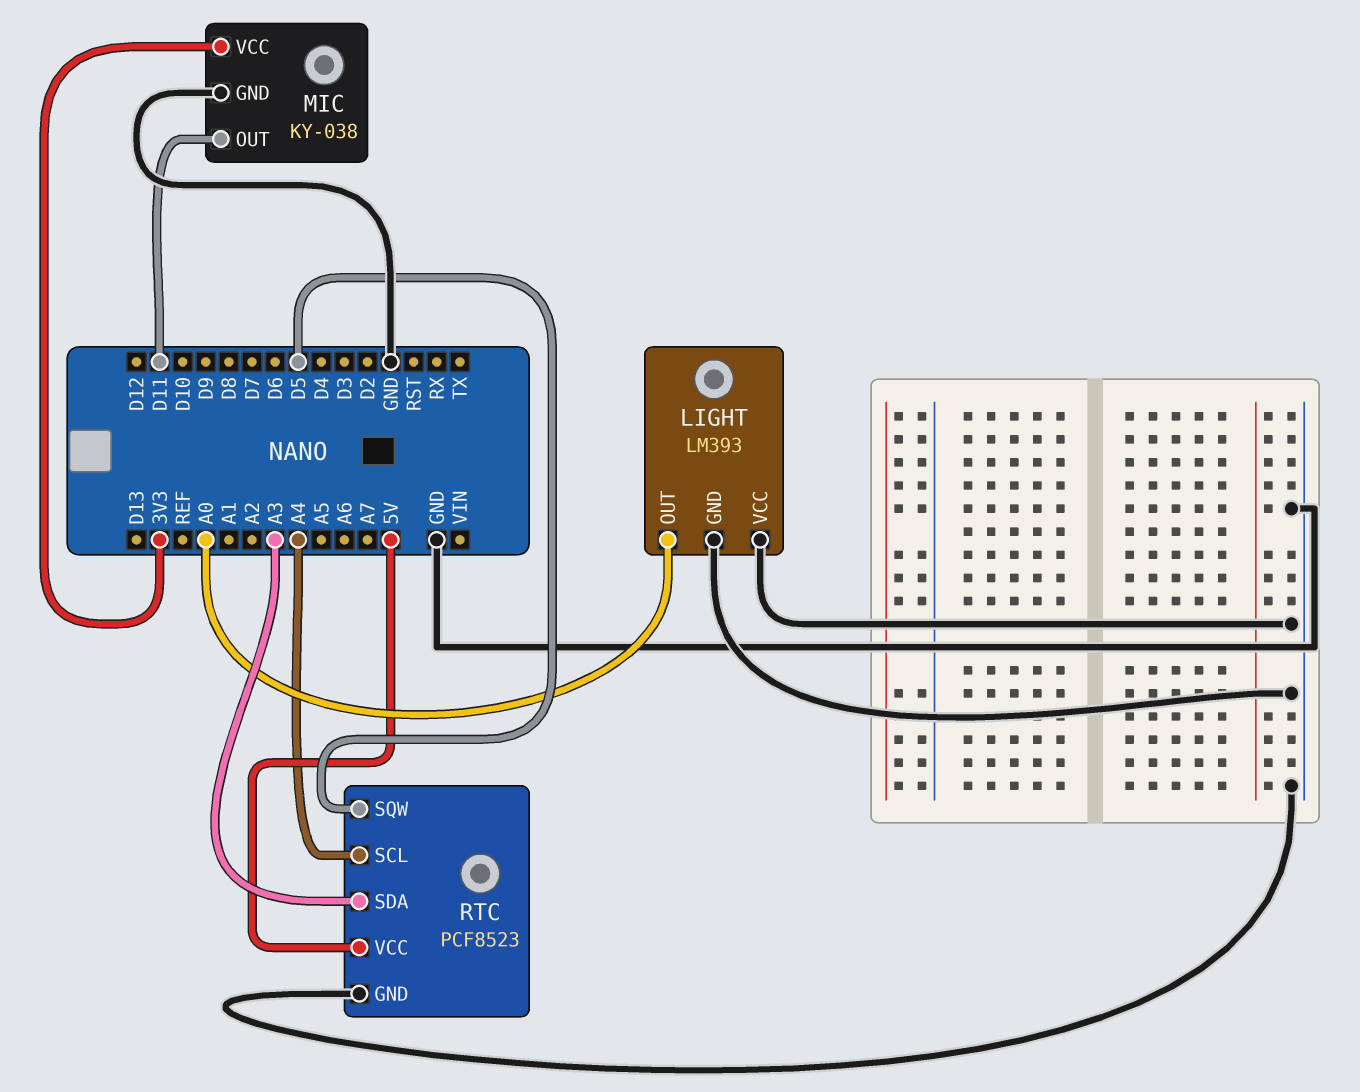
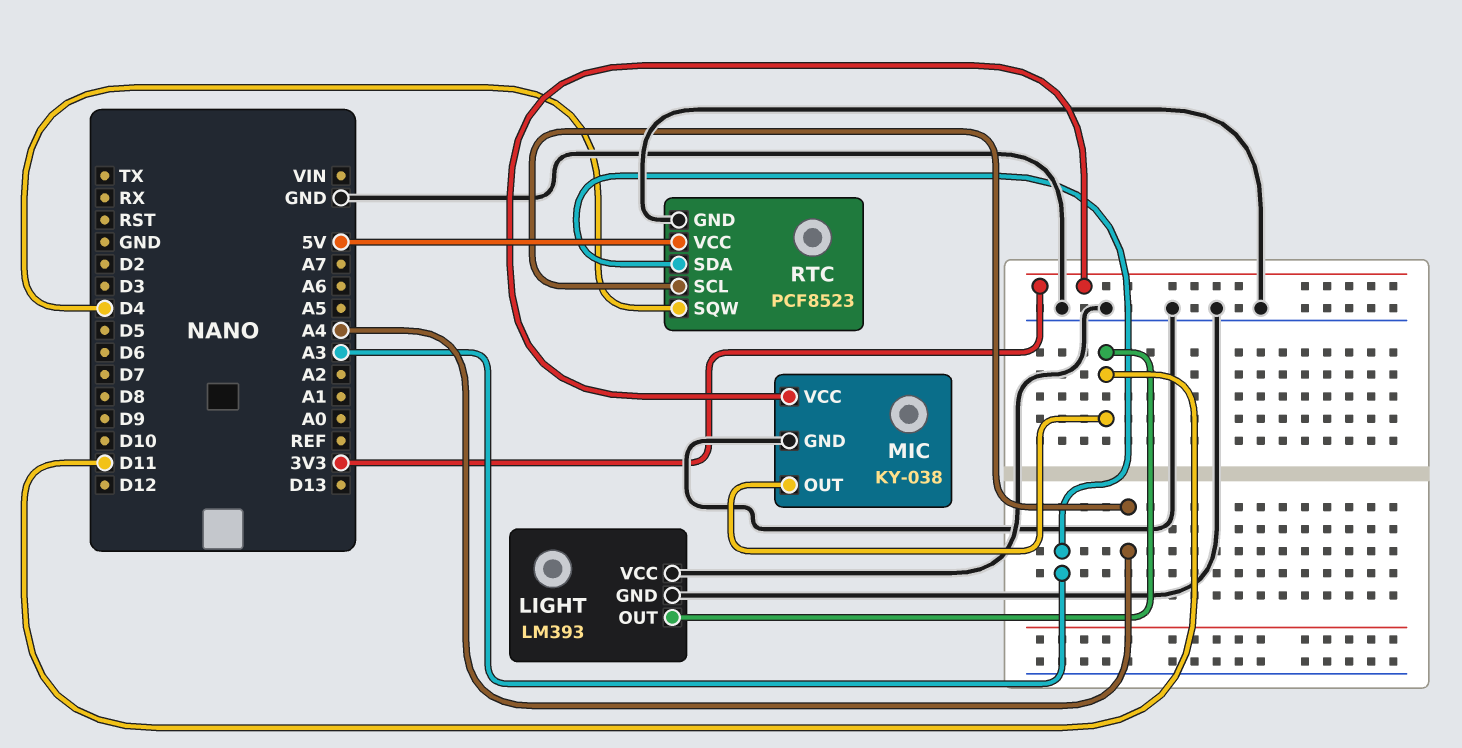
LIGHT pin OUT: A0 -> D11
RTC pin SQW: D5 -> D4

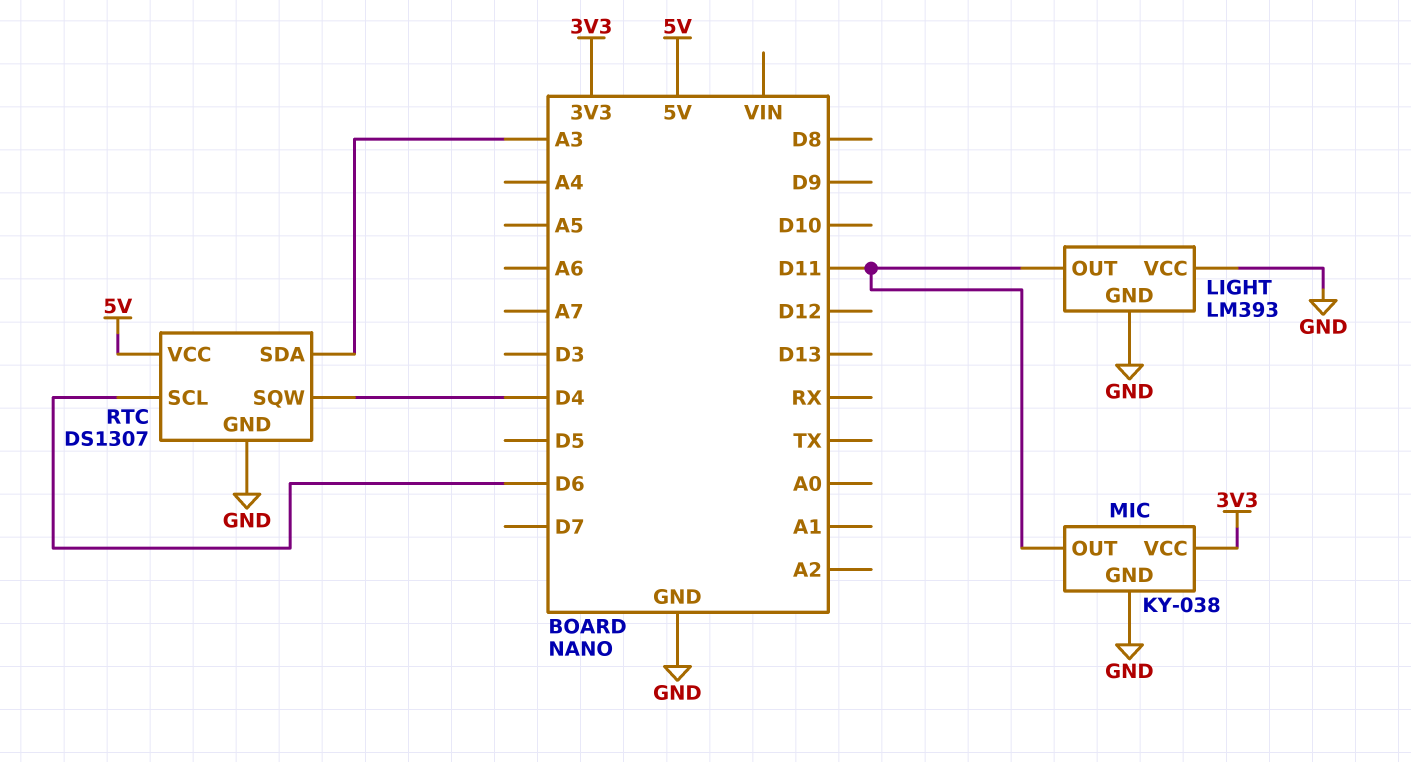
RTC: PCF8523 -> DS1307
RTC pin SCL: A4 -> D6

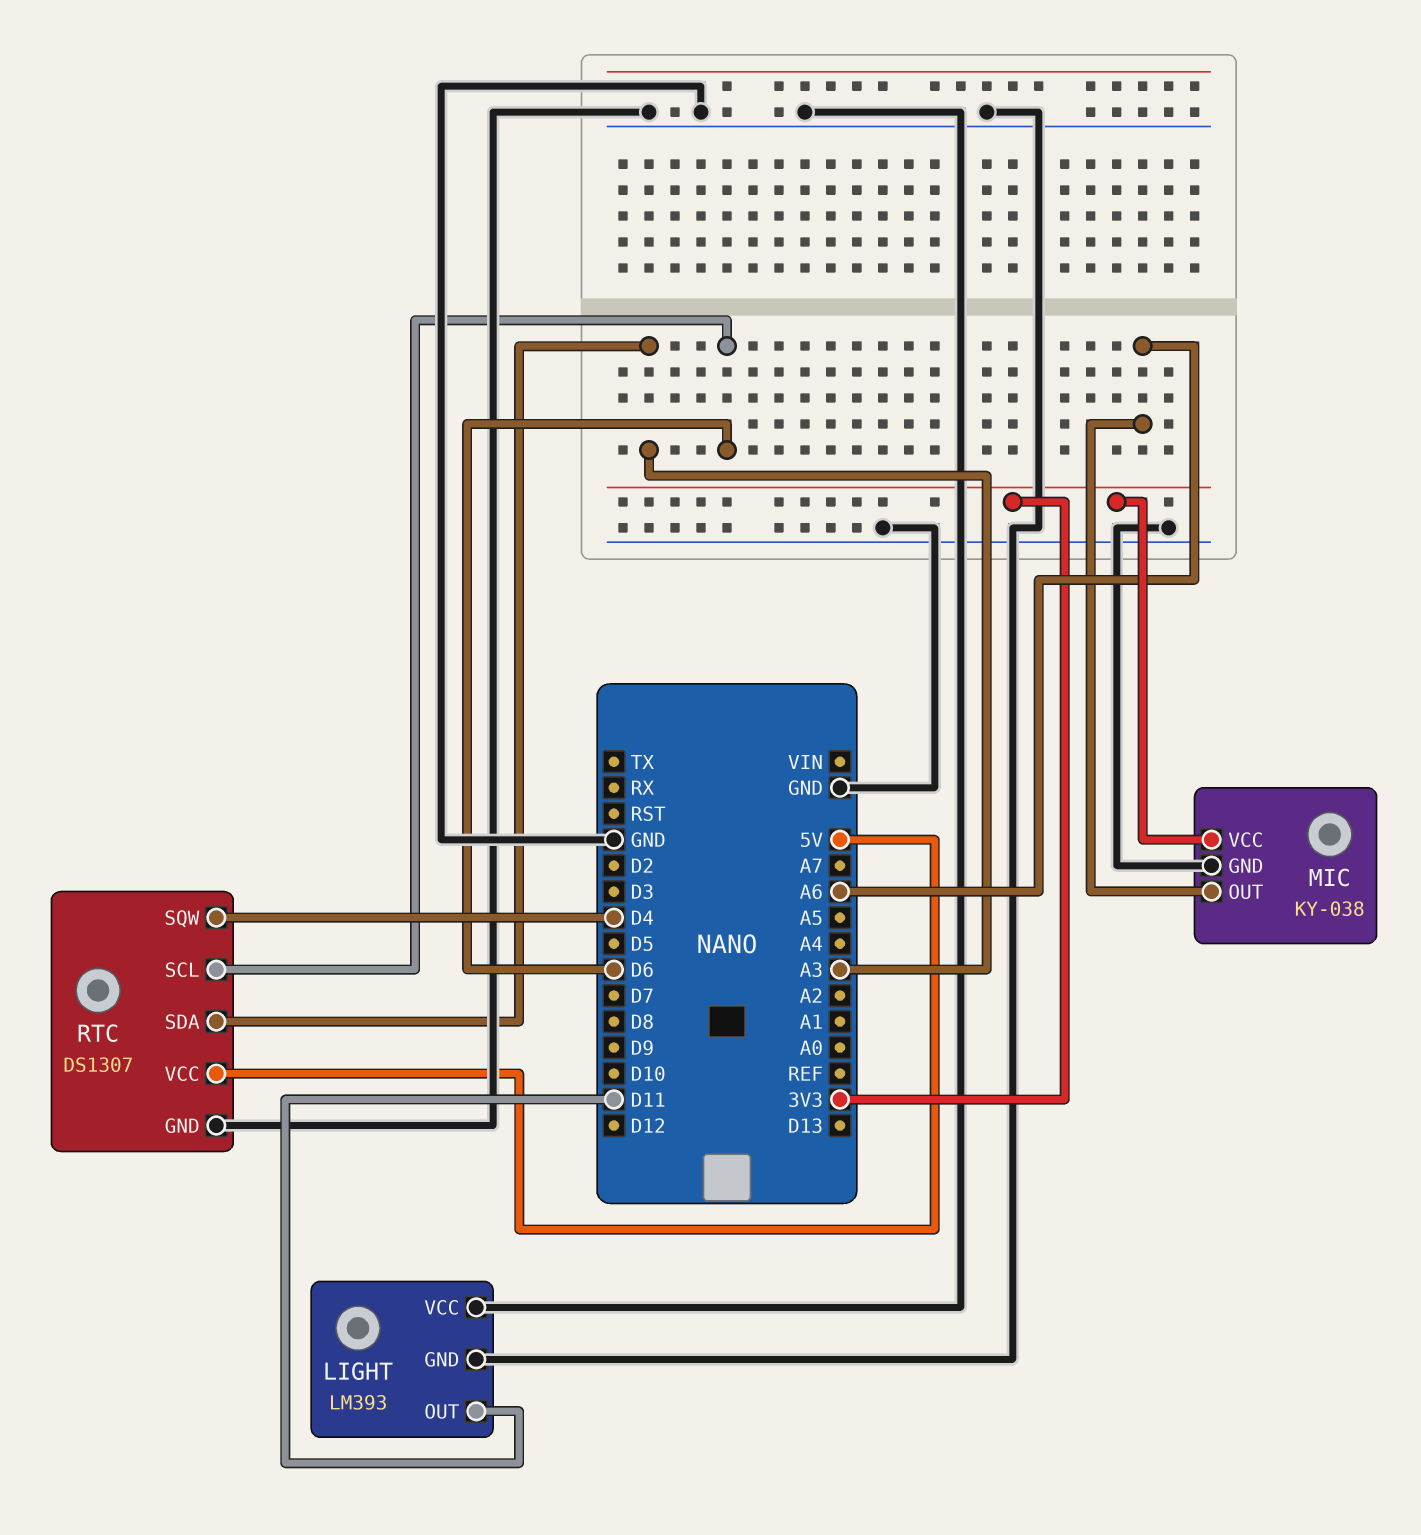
MIC pin OUT: D11 -> A6

